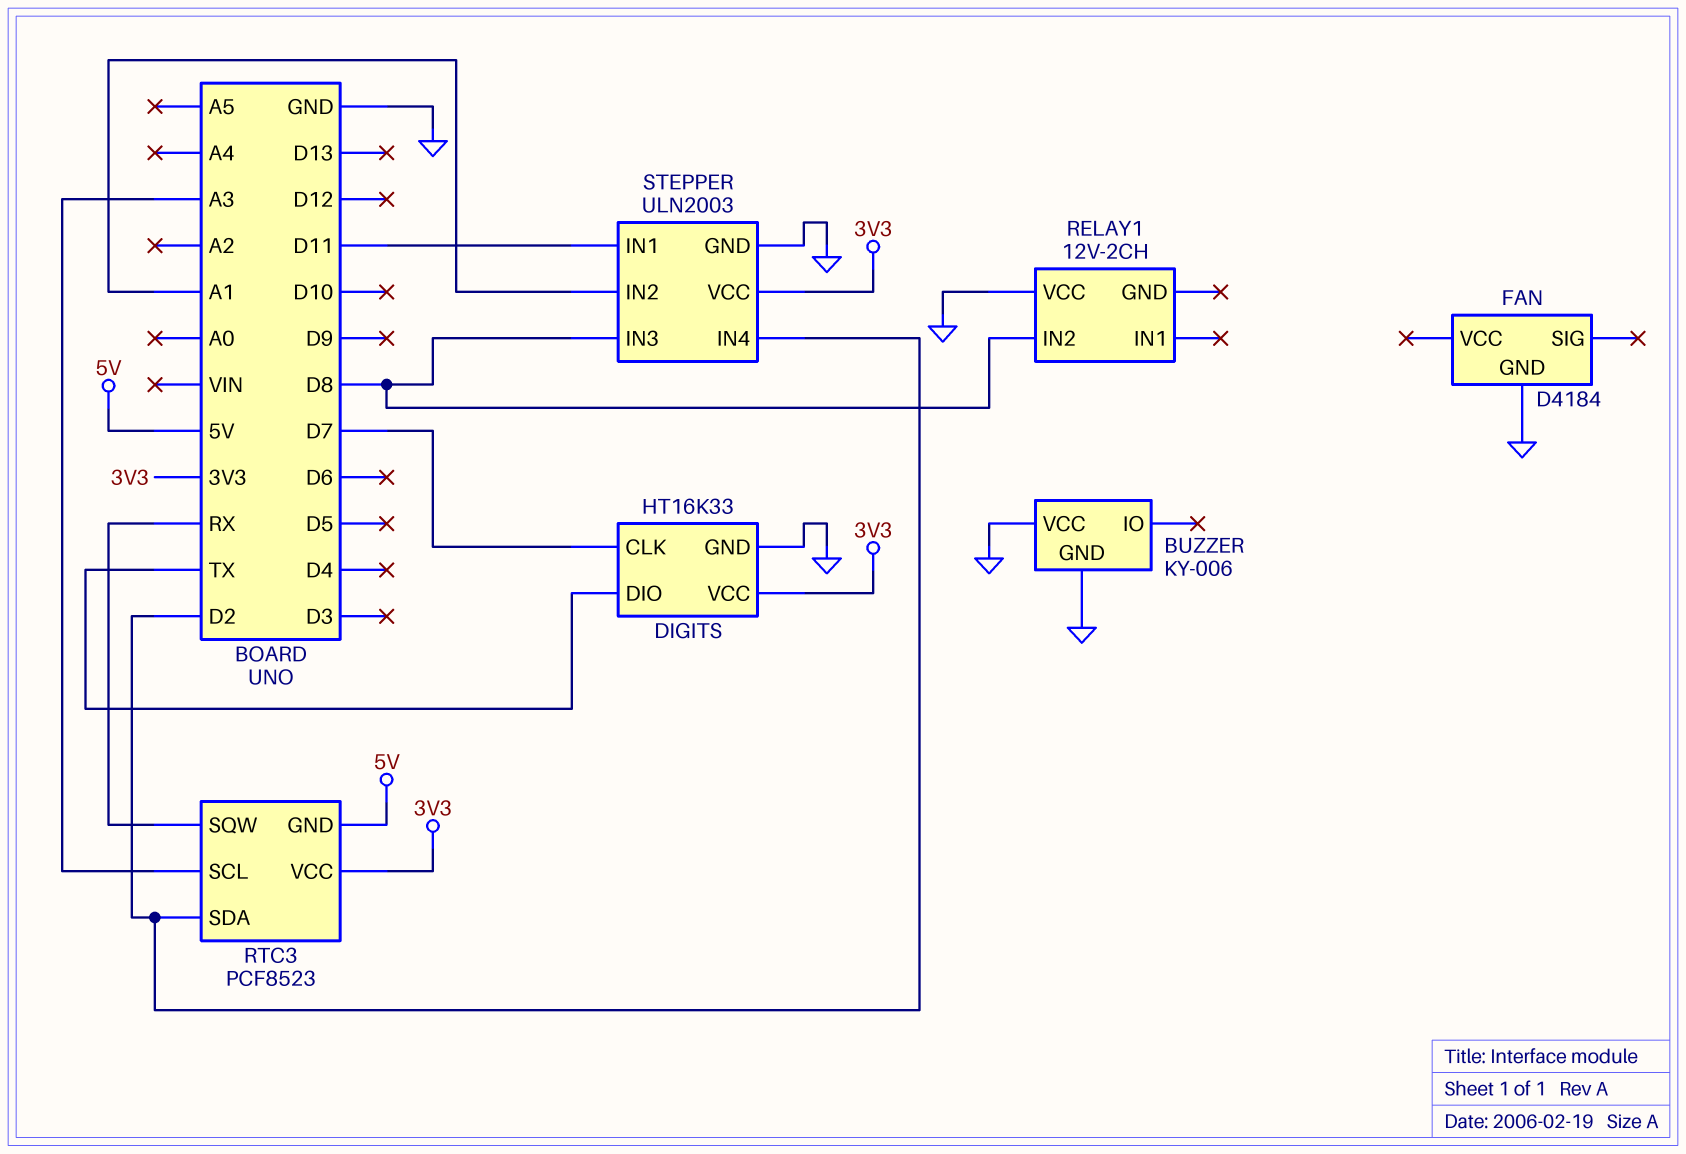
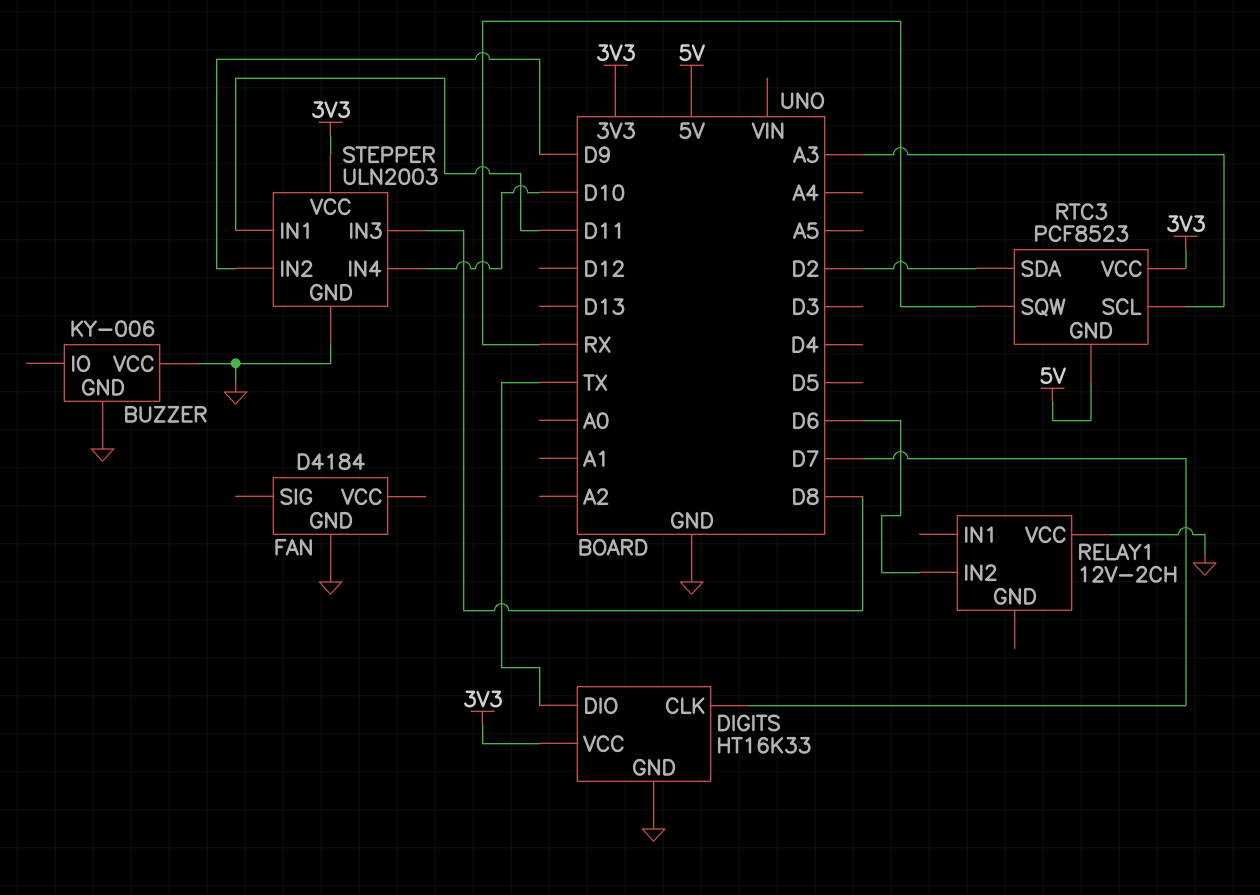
RELAY1 pin IN2: D8 -> D6
STEPPER pin IN2: A1 -> D9
STEPPER pin IN4: D2 -> D10

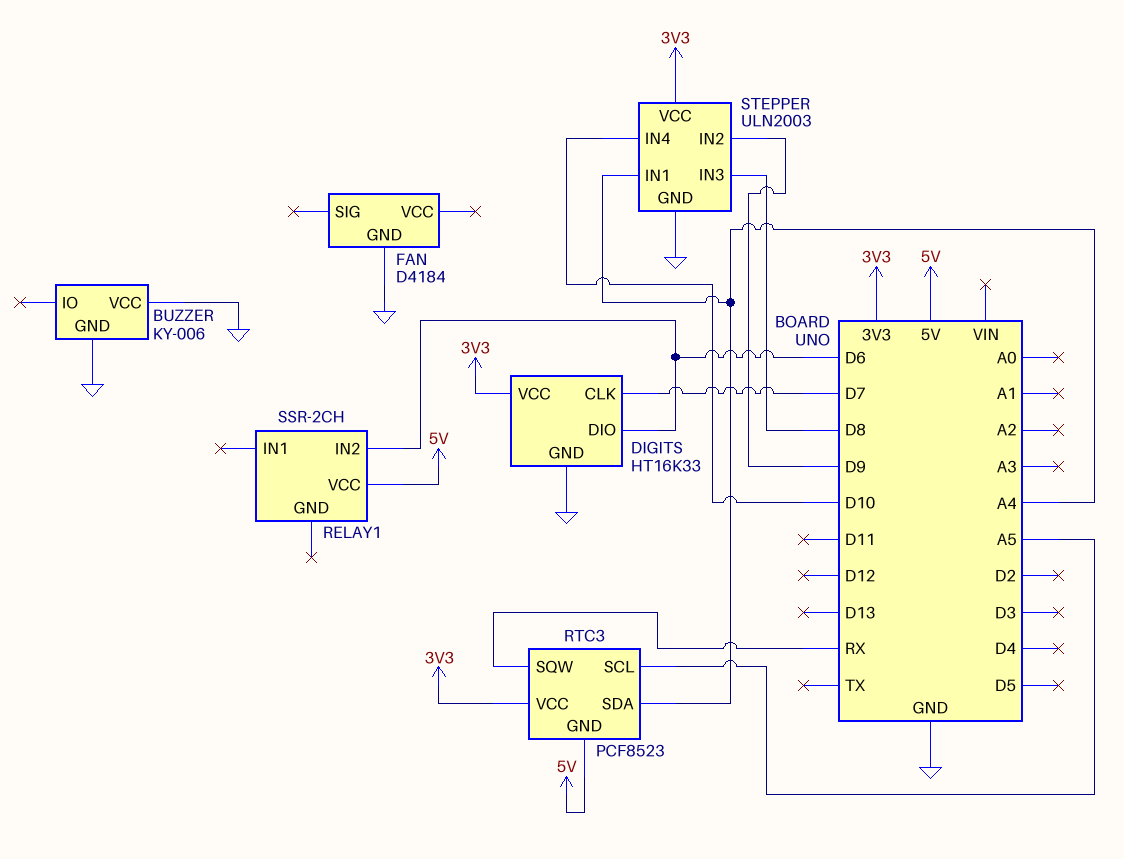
DIGITS pin DIO: TX -> D6
RELAY1: 12V-2CH -> SSR-2CH
RELAY1 pin VCC: GND -> 5V
RTC3 pin SCL: A3 -> A5
RTC3 pin SDA: D2 -> A4
STEPPER pin IN1: D11 -> A4

